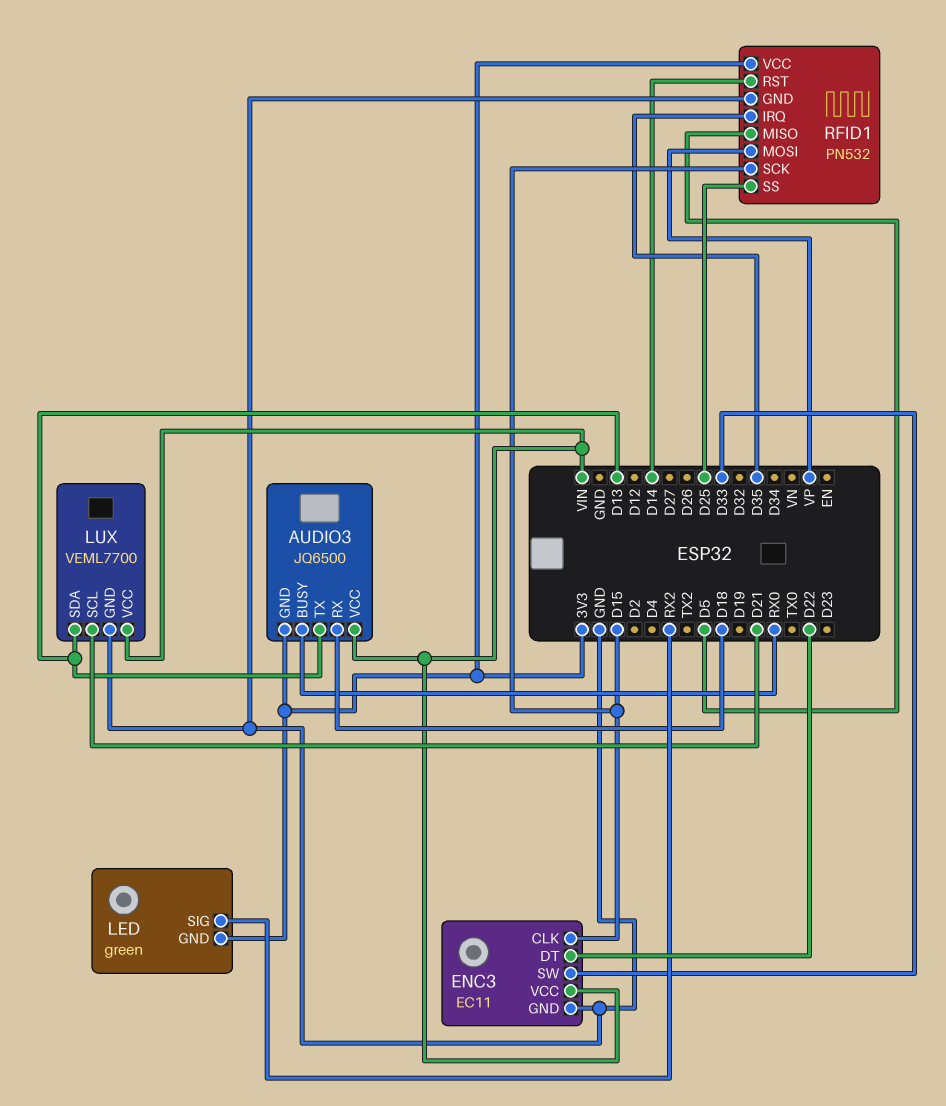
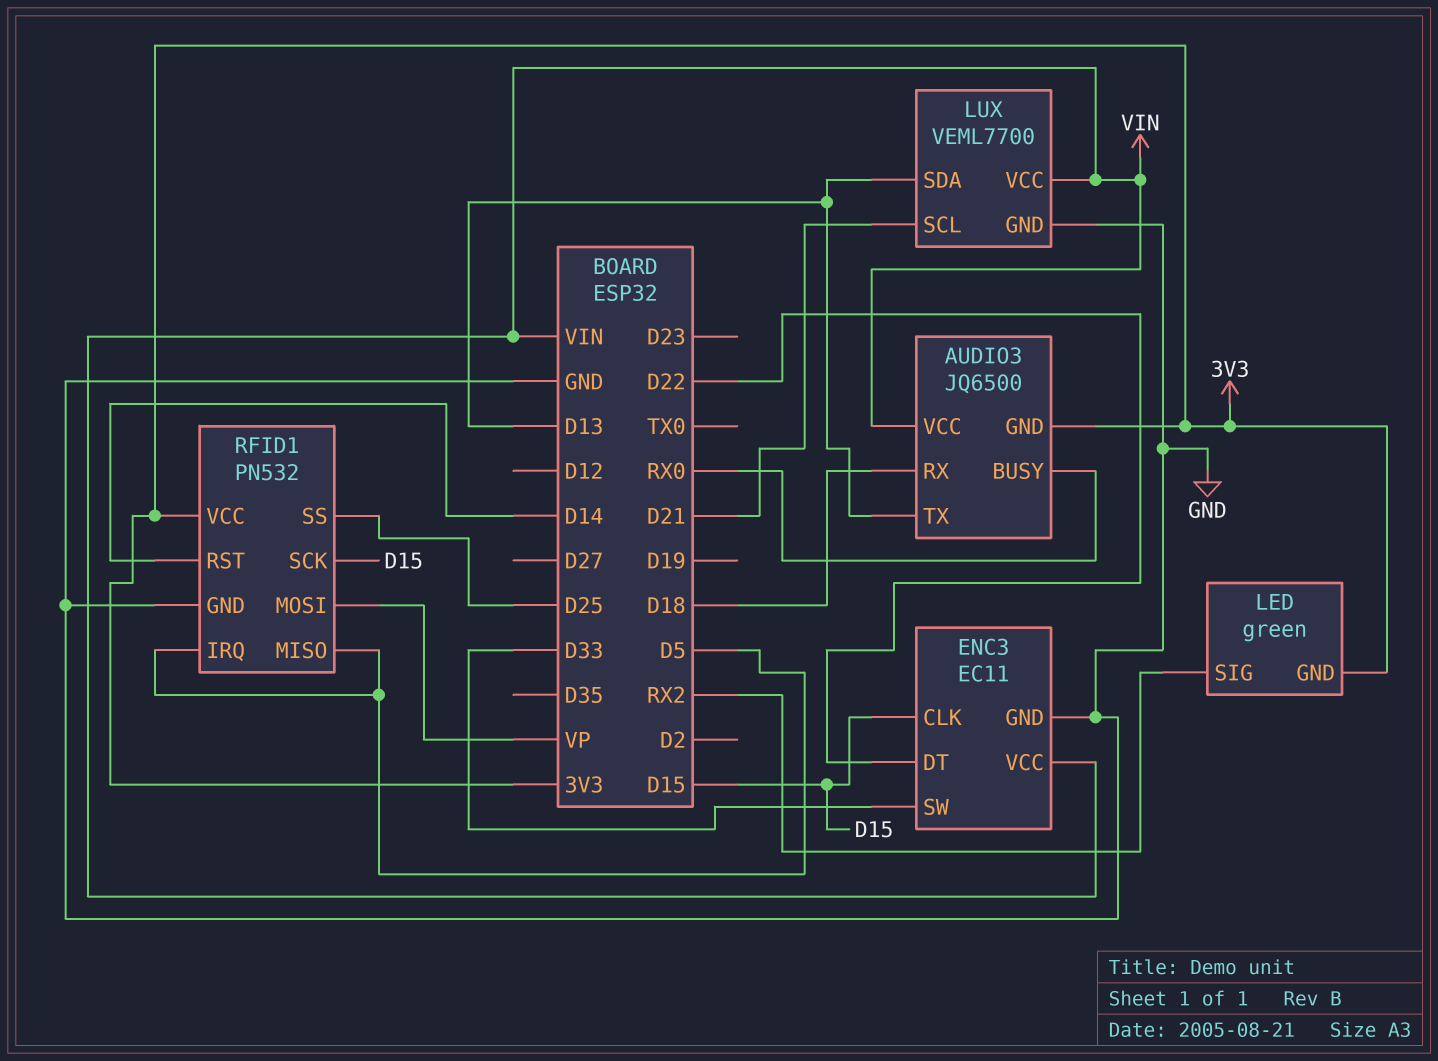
RFID1 pin IRQ: D35 -> D5

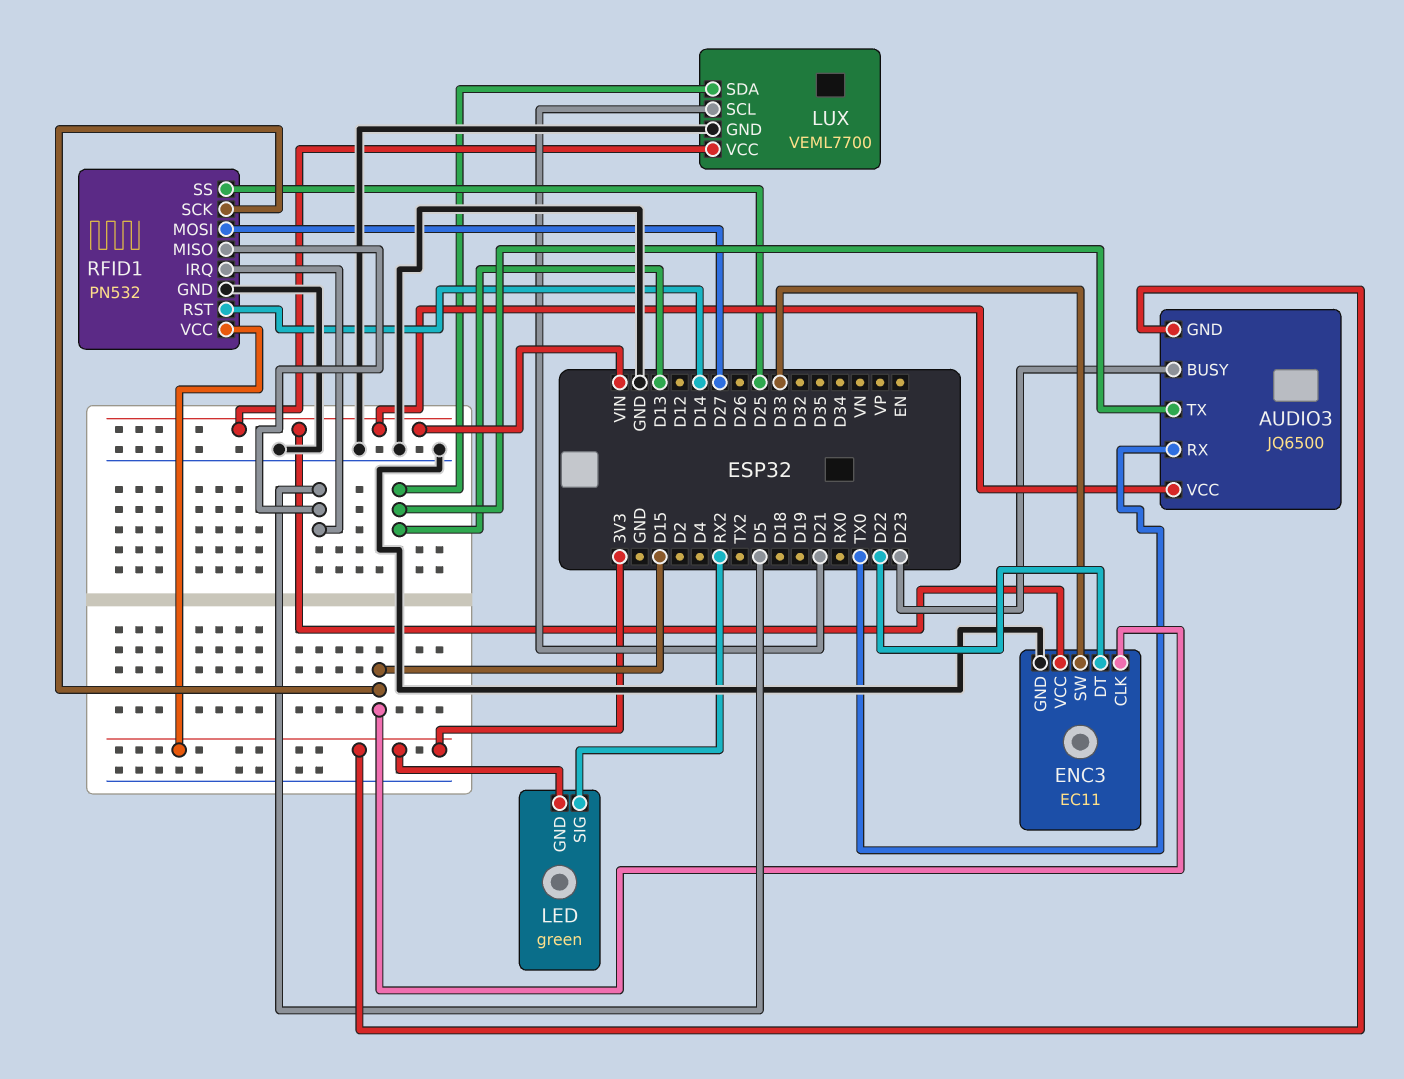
AUDIO3 pin BUSY: RX0 -> D23
AUDIO3 pin RX: D18 -> TX0
RFID1 pin MOSI: VP -> D27

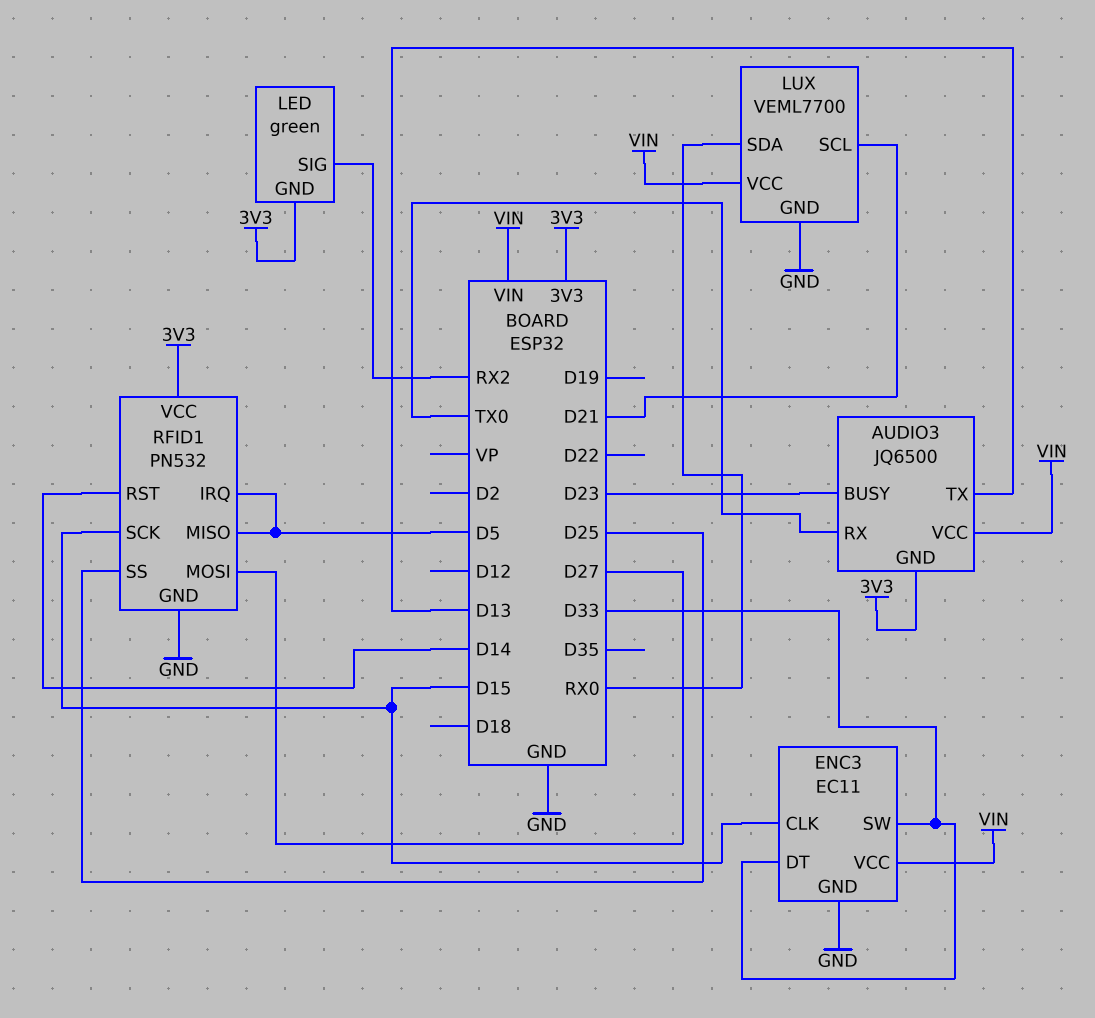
ENC3 pin DT: D22 -> D33
LUX pin SDA: D13 -> RX0

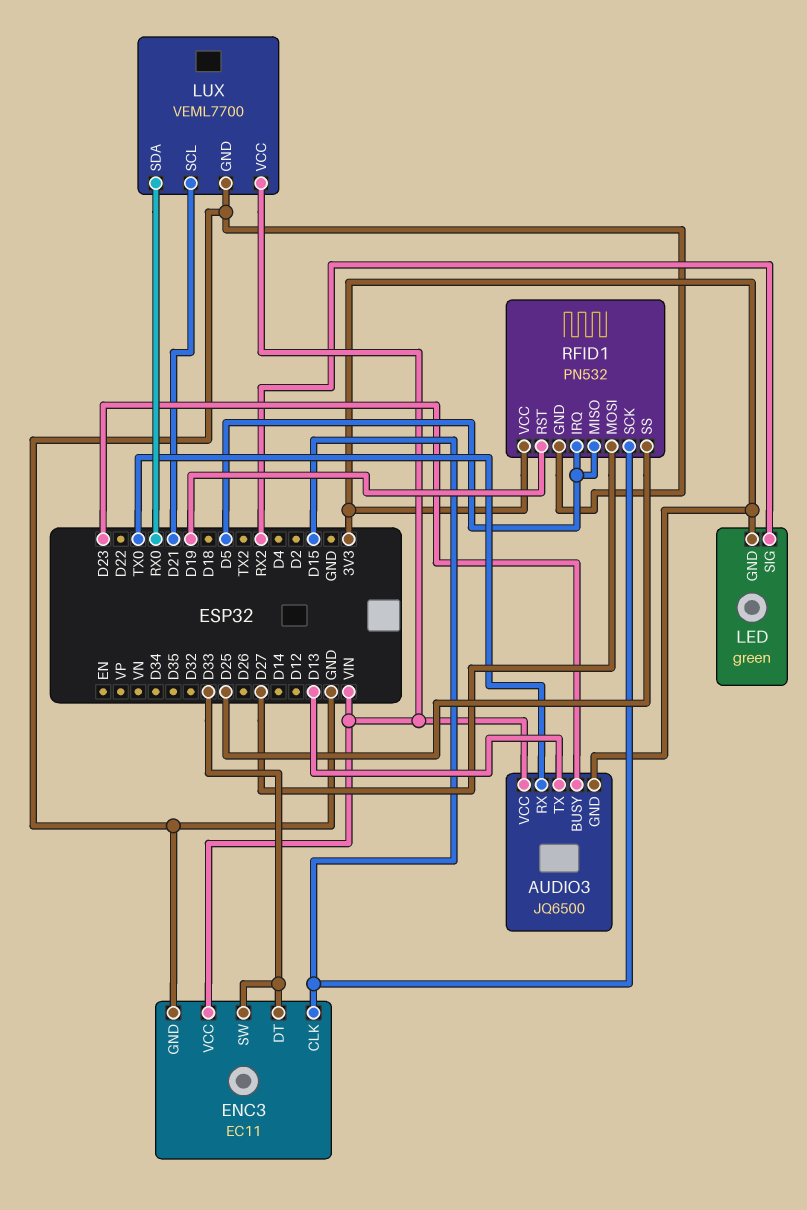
RFID1 pin RST: D14 -> D19

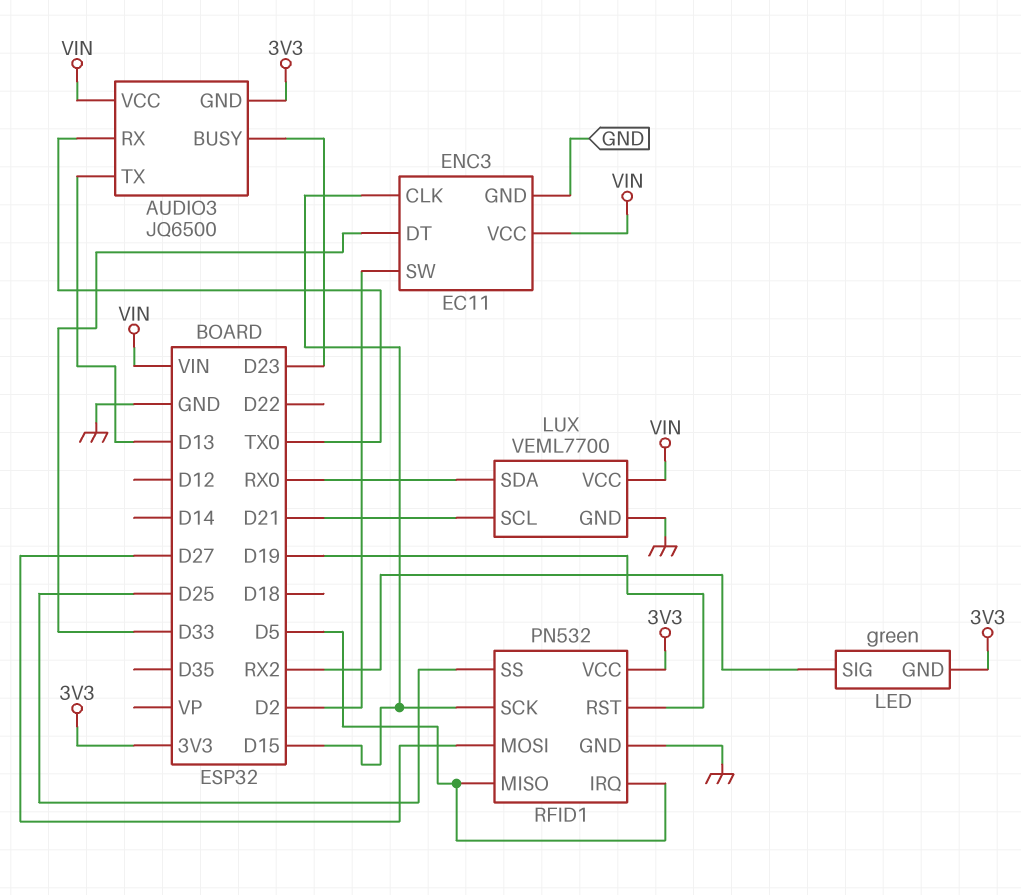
ENC3 pin SW: D33 -> D2

